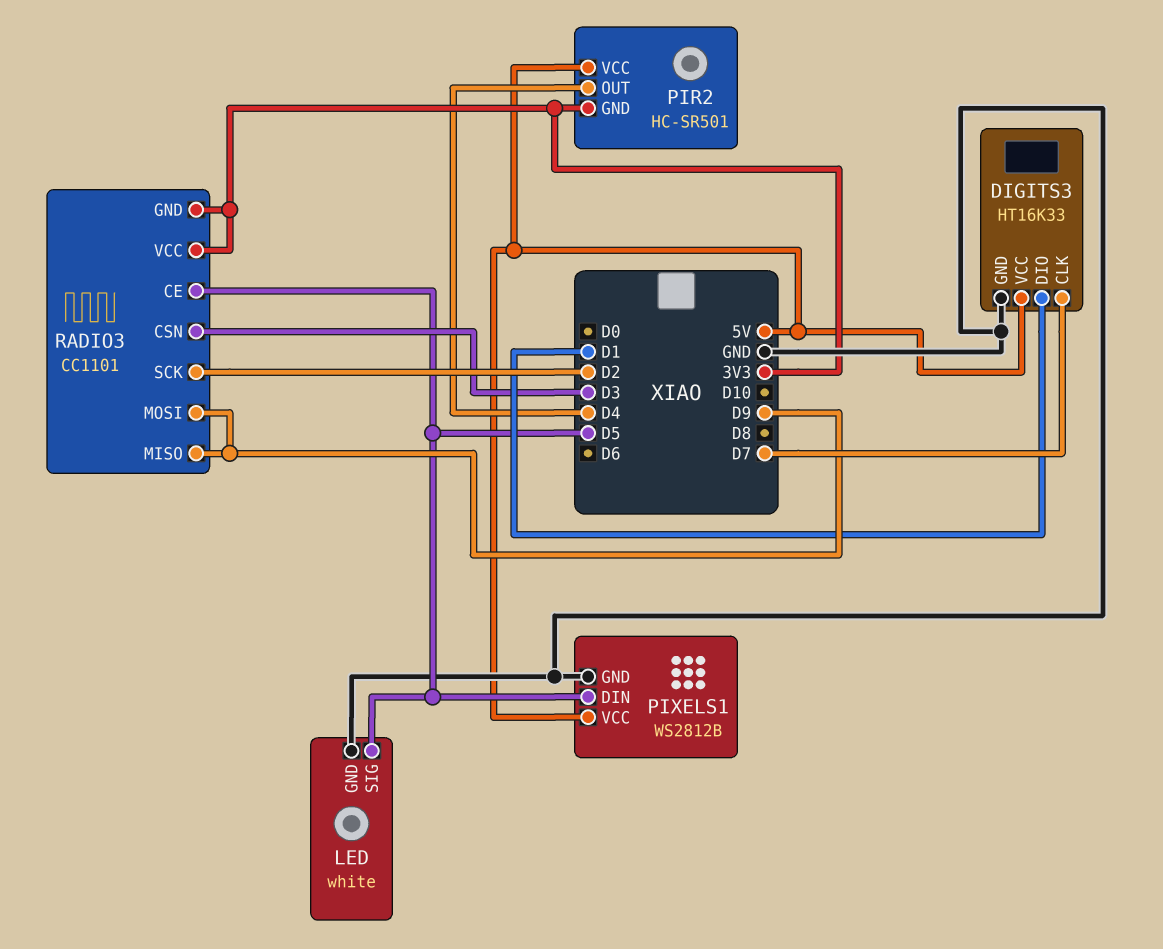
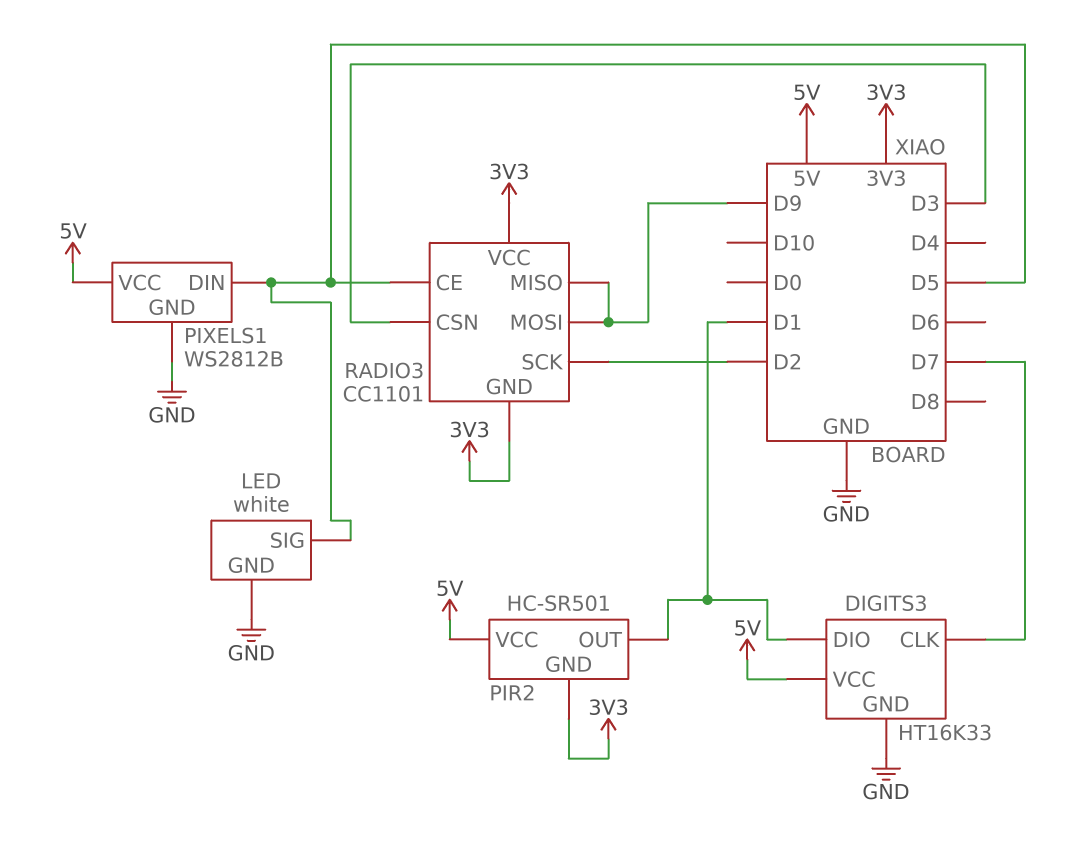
PIR2 pin OUT: D4 -> D1

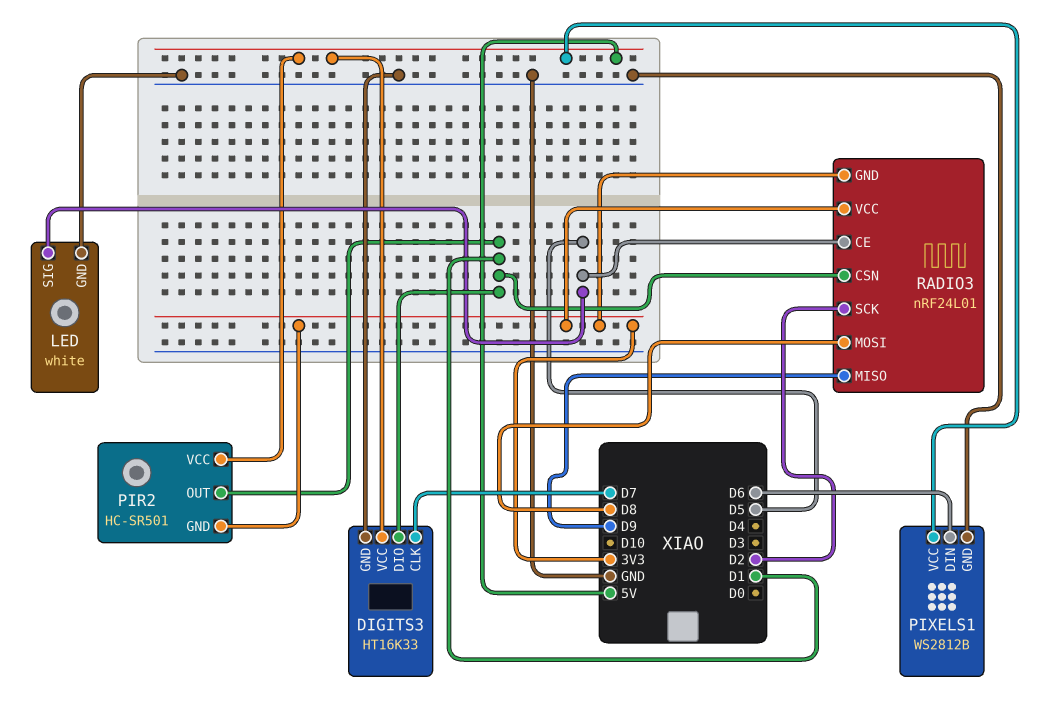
PIXELS1 pin DIN: D5 -> D6
RADIO3: CC1101 -> nRF24L01
RADIO3 pin CSN: D3 -> D1
RADIO3 pin MOSI: D9 -> D8

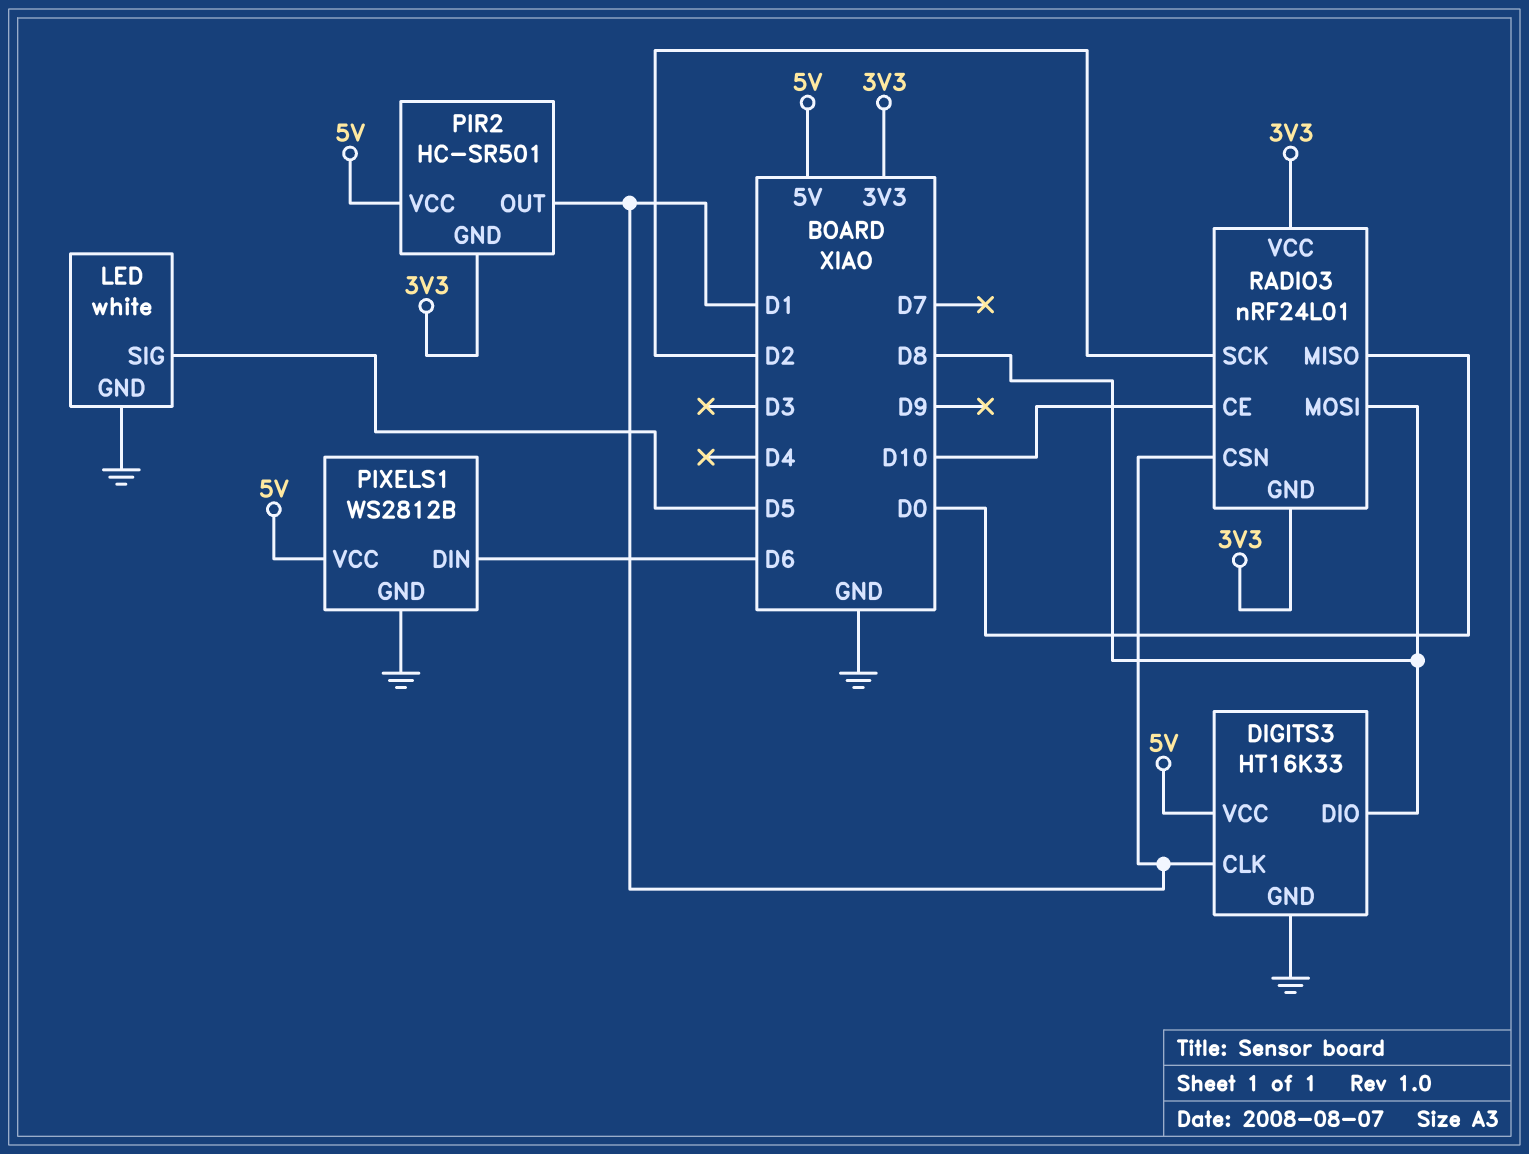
DIGITS3 pin CLK: D7 -> D1
DIGITS3 pin DIO: D1 -> D8
RADIO3 pin CE: D5 -> D10
RADIO3 pin MISO: D9 -> D0

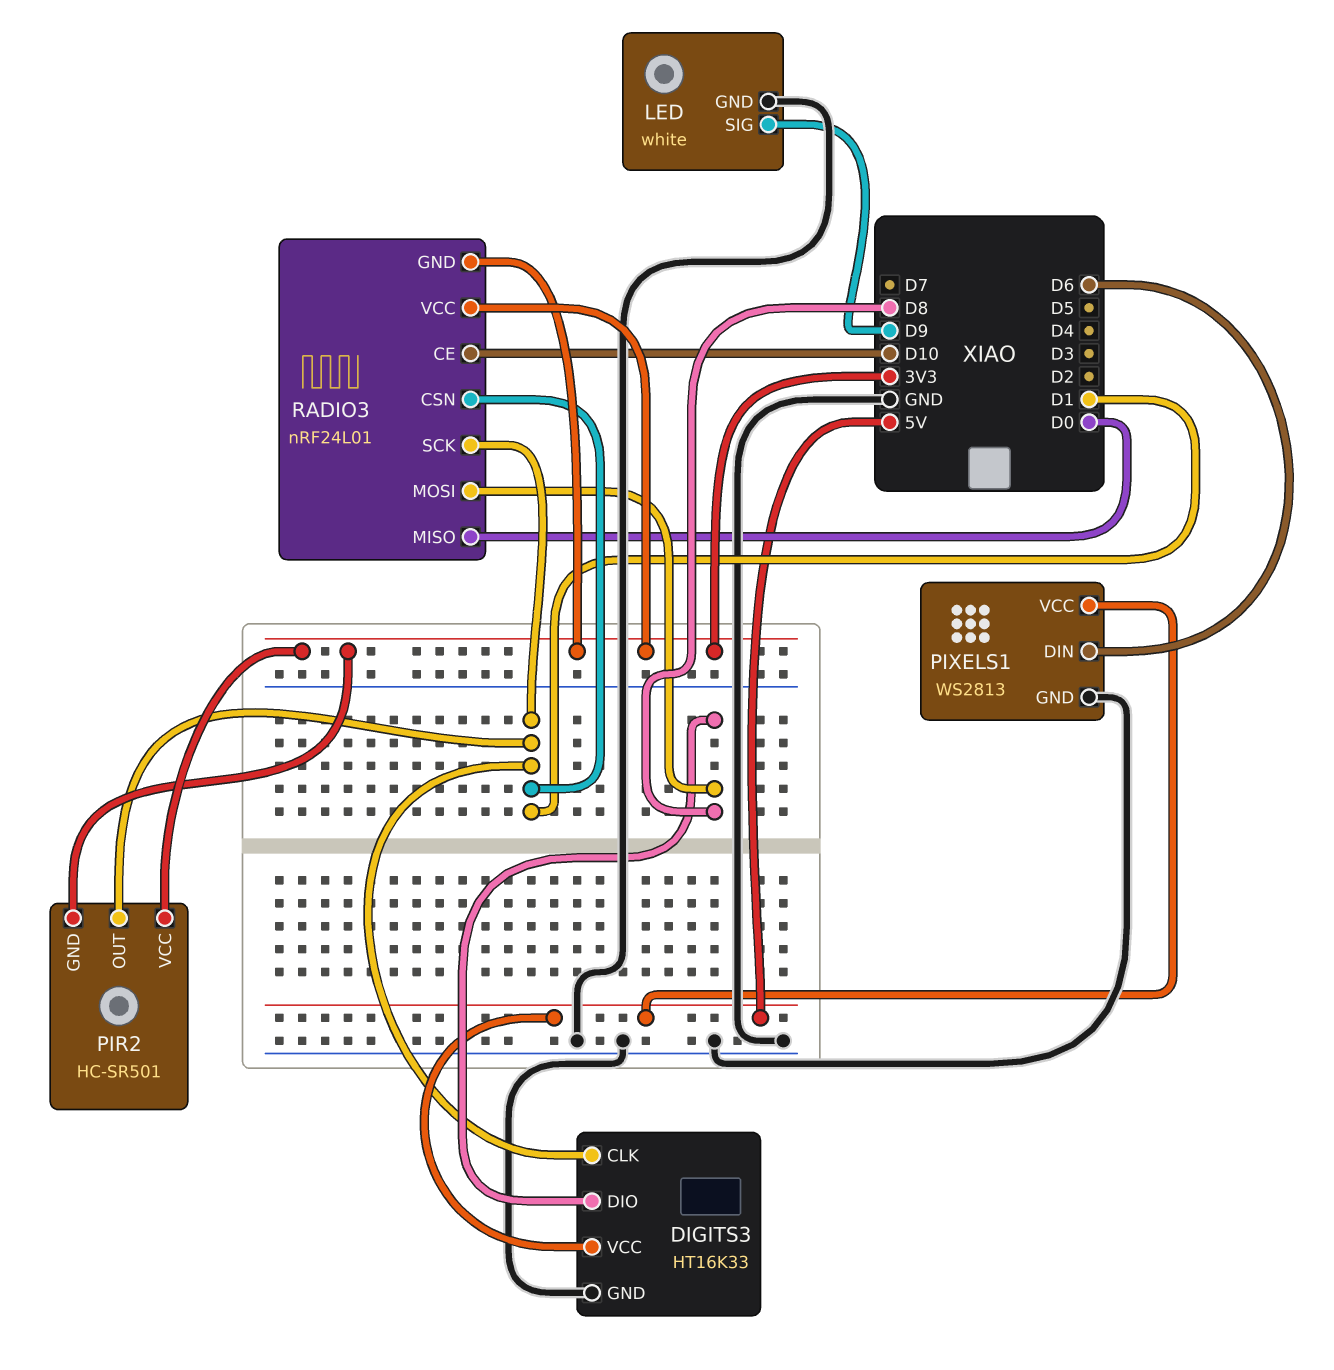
LED pin SIG: D5 -> D9
PIR2 pin VCC: 5V -> 3V3
PIXELS1: WS2812B -> WS2813
RADIO3 pin SCK: D2 -> D1

